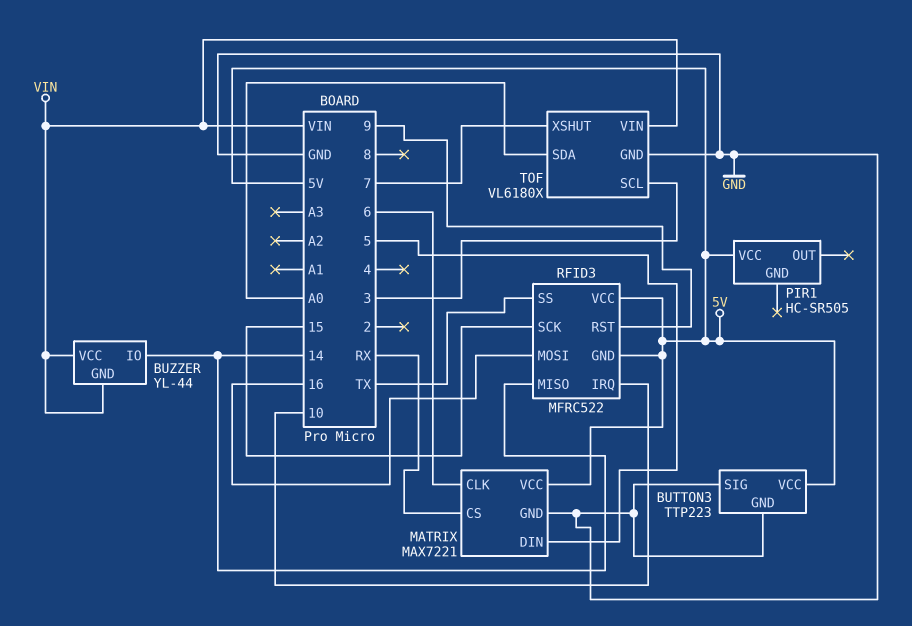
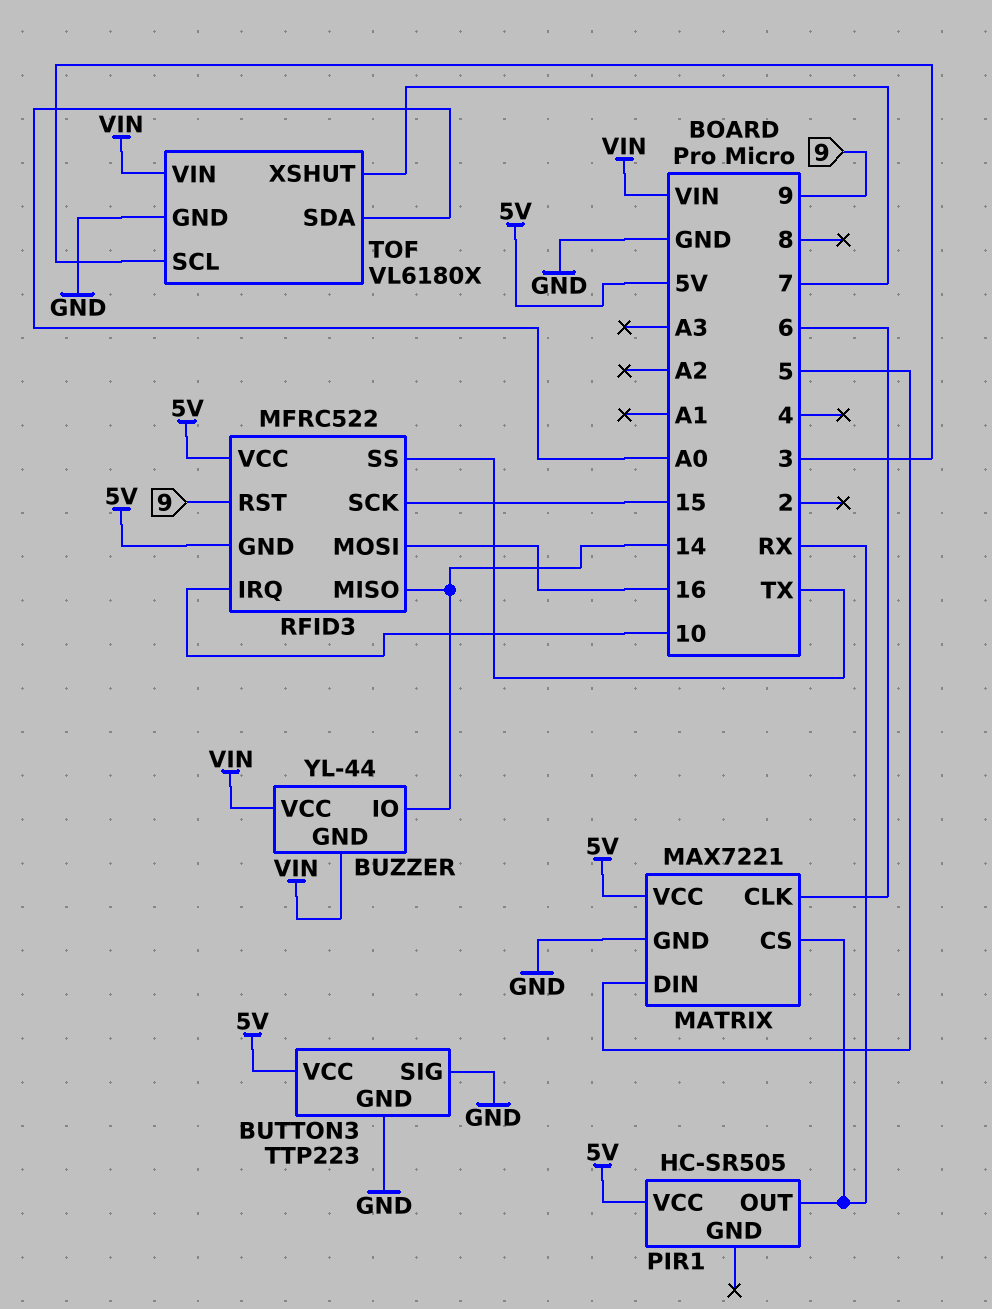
PIR1 pin OUT: none -> RX

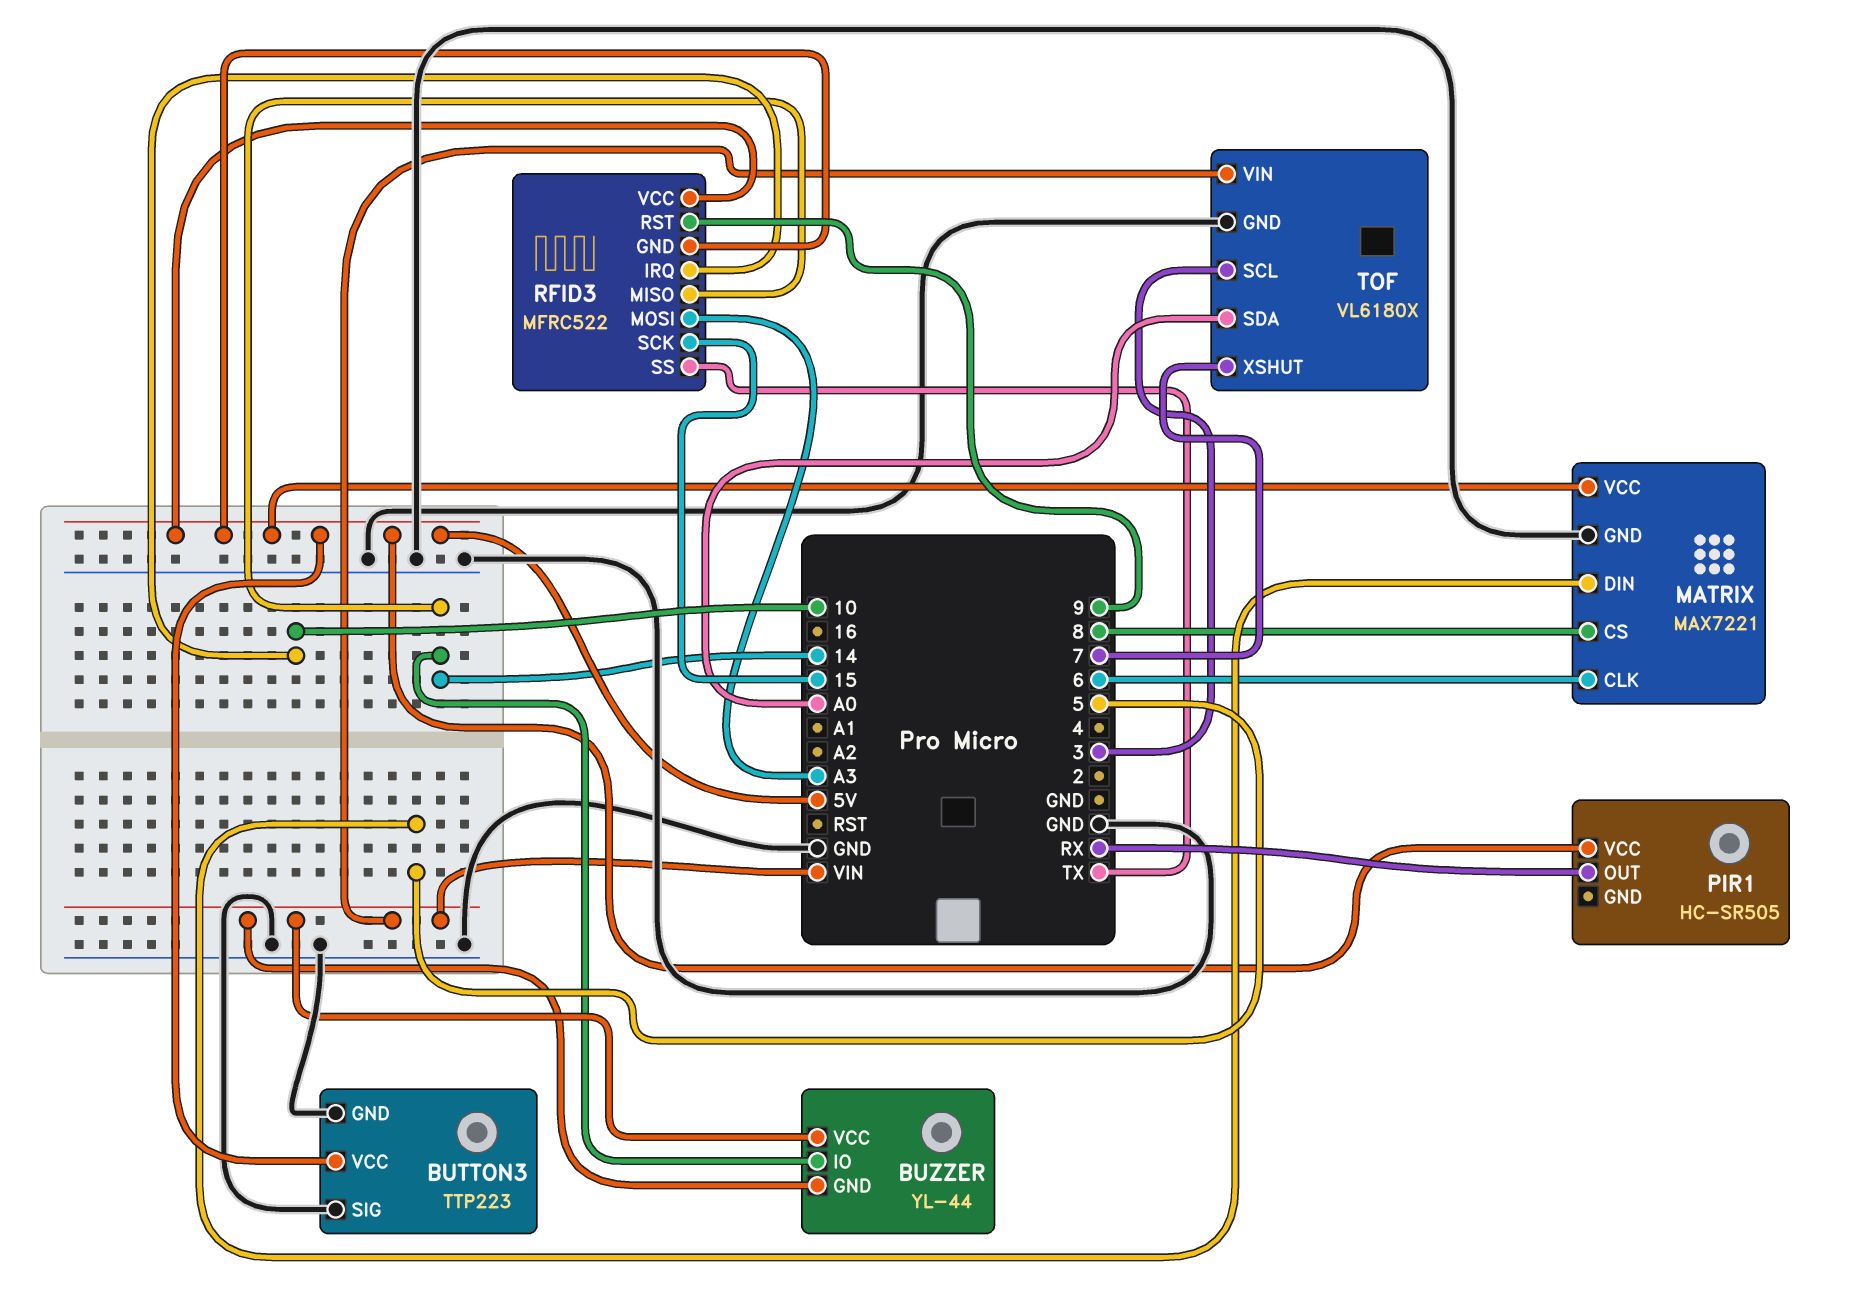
MATRIX pin CS: RX -> 8
RFID3 pin MOSI: 16 -> A3

